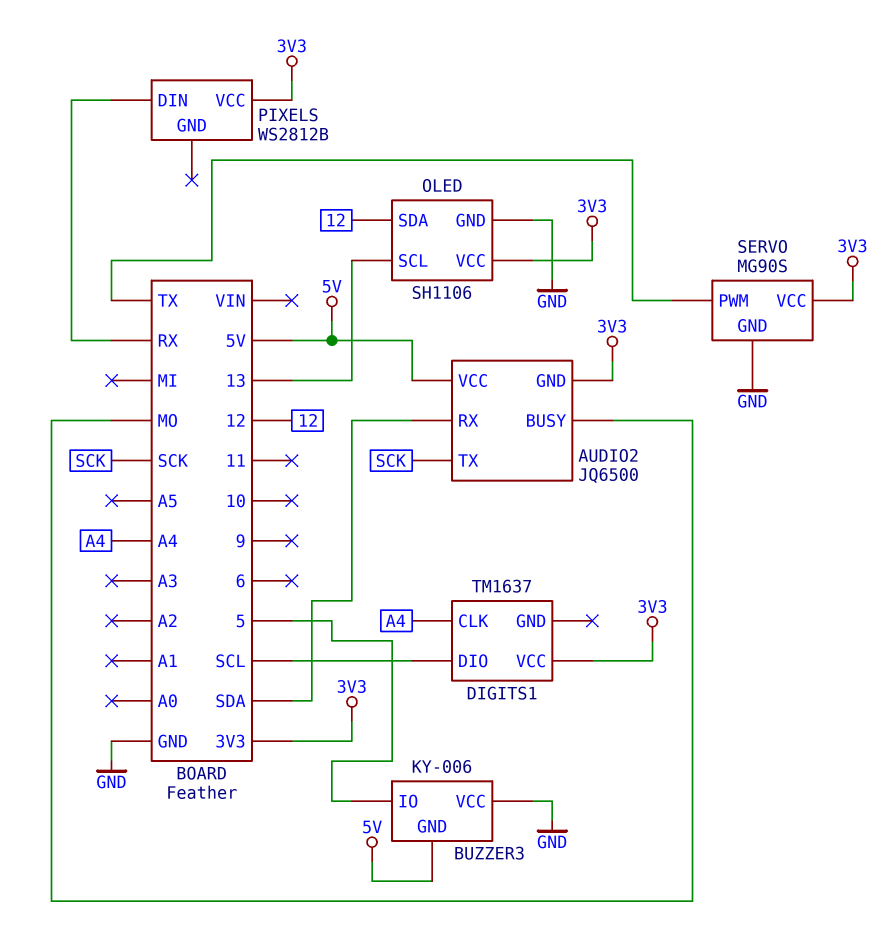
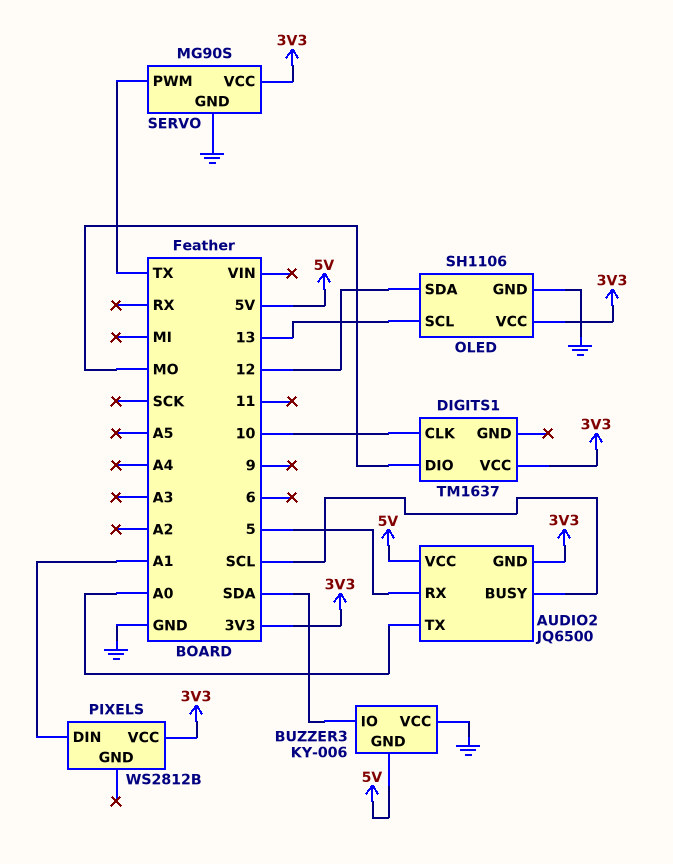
AUDIO2 pin BUSY: MO -> SCL
AUDIO2 pin RX: SDA -> 5
AUDIO2 pin TX: SCK -> A0
BUZZER3 pin IO: 5 -> SDA
DIGITS1 pin CLK: A4 -> 10
DIGITS1 pin DIO: SCL -> MO
PIXELS pin DIN: RX -> A1

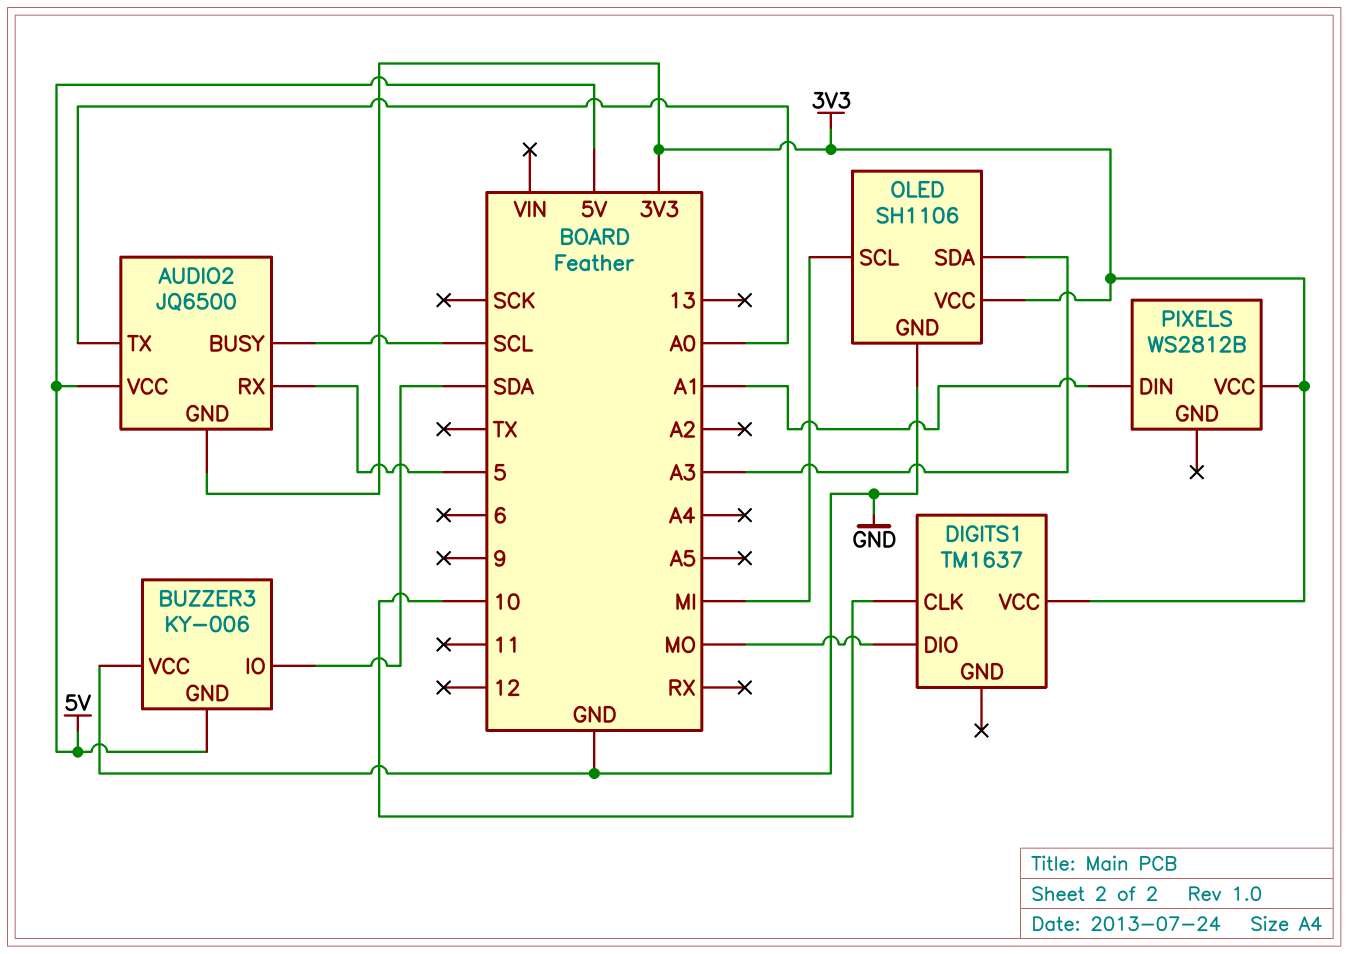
OLED pin SCL: 13 -> MI
OLED pin SDA: 12 -> A3
SERVO: MG90S -> none
SERVO pin GND: GND -> none
SERVO pin PWM: TX -> none
SERVO pin VCC: 3V3 -> none

